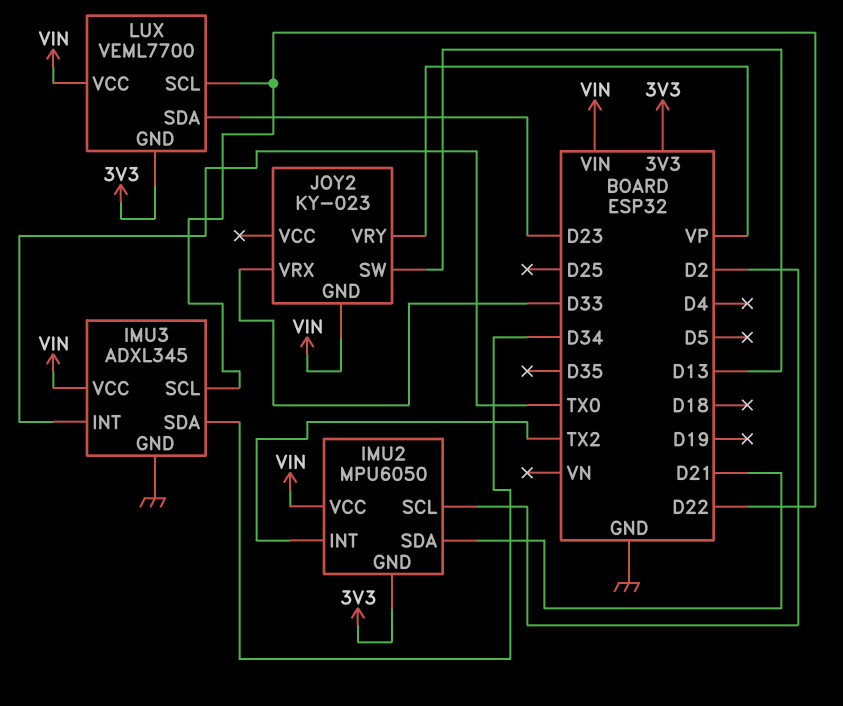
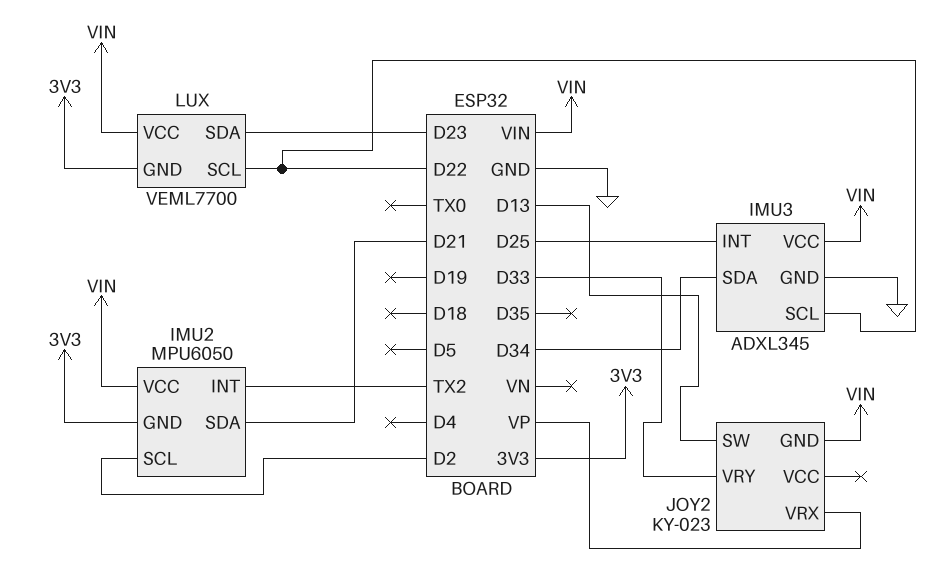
IMU3 pin INT: TX0 -> D25
JOY2 pin VRX: D33 -> VP
JOY2 pin VRY: VP -> D33

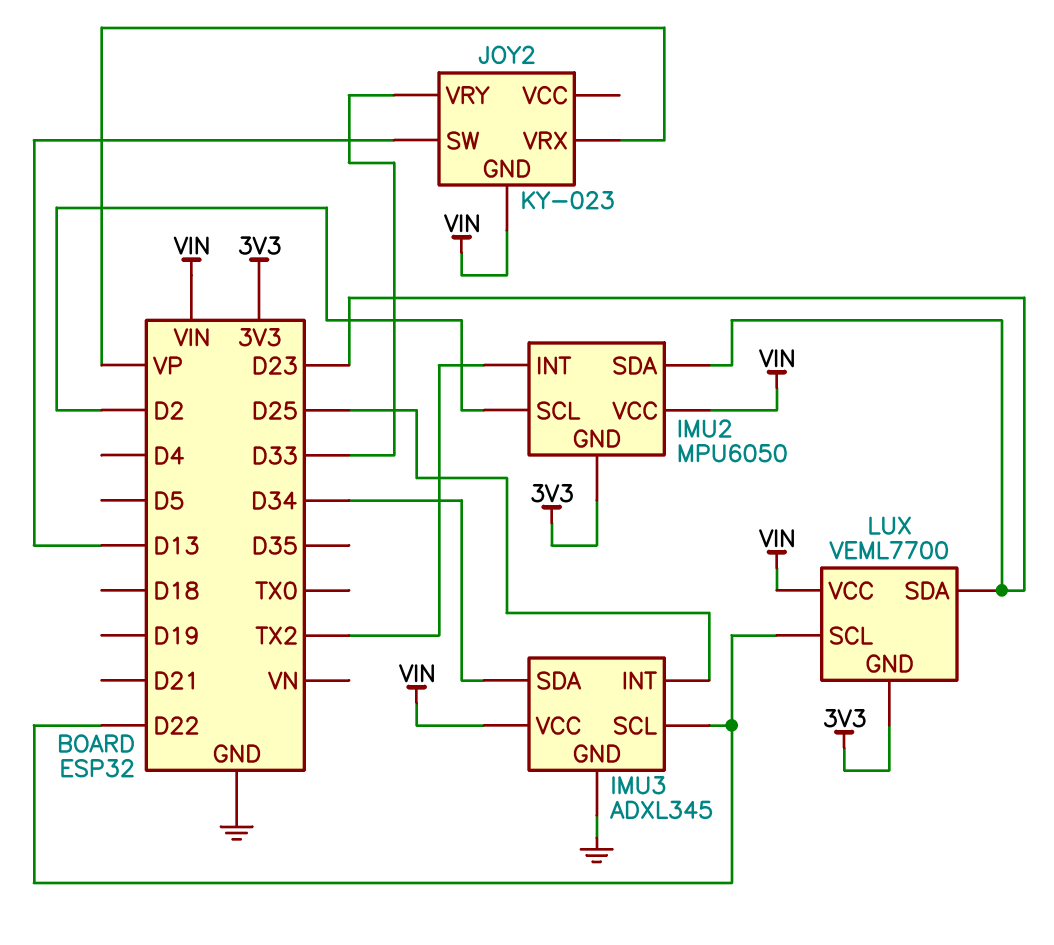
IMU2 pin SDA: D21 -> D23

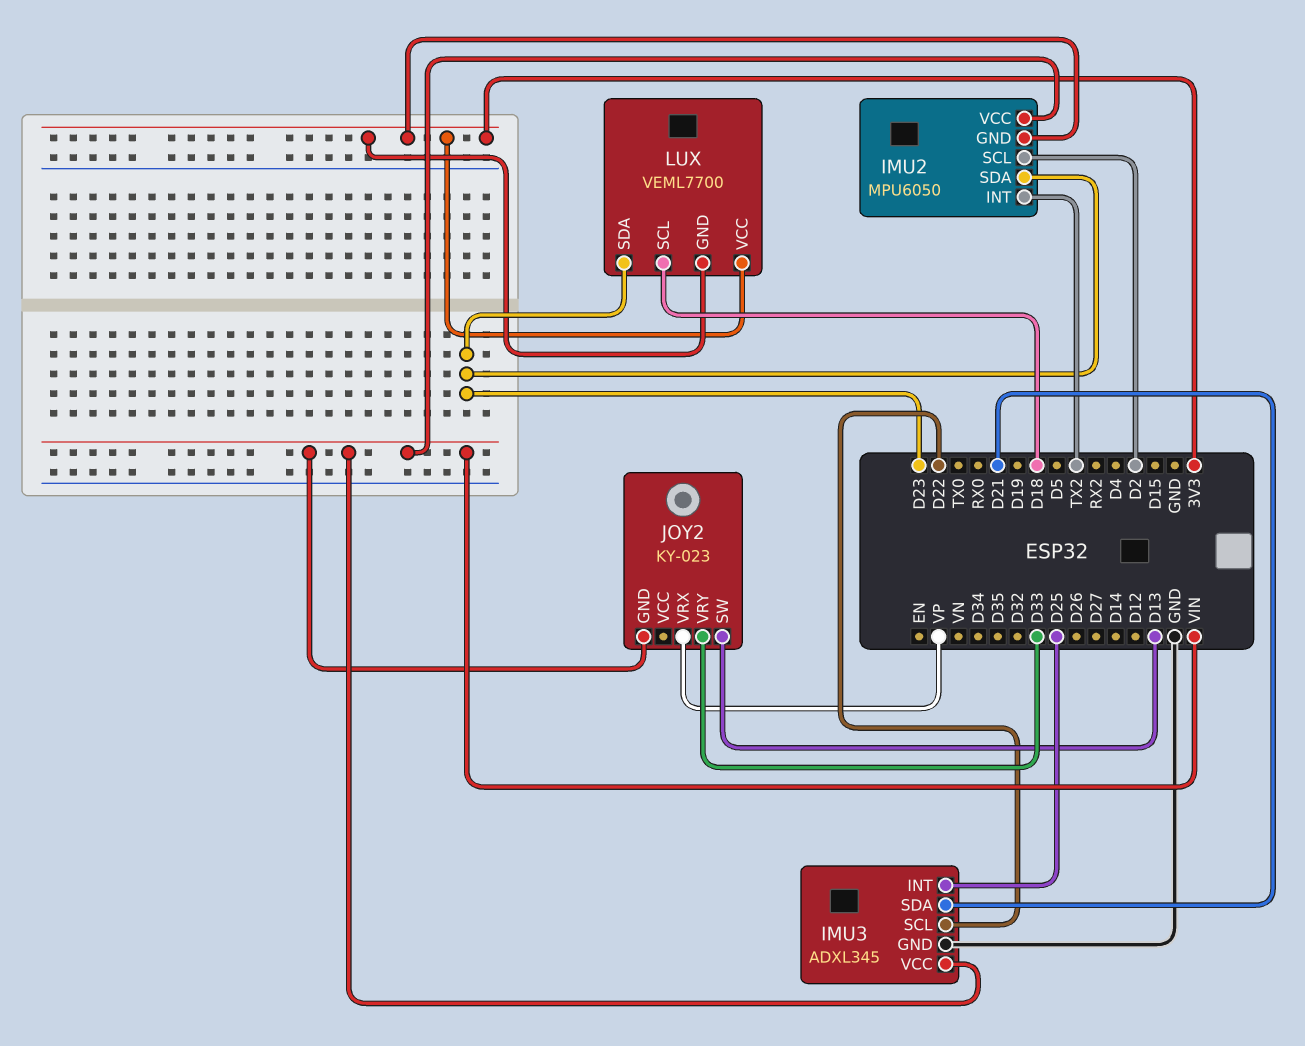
IMU3 pin SDA: D34 -> D21
LUX pin SCL: D22 -> D18
LUX pin VCC: VIN -> 3V3

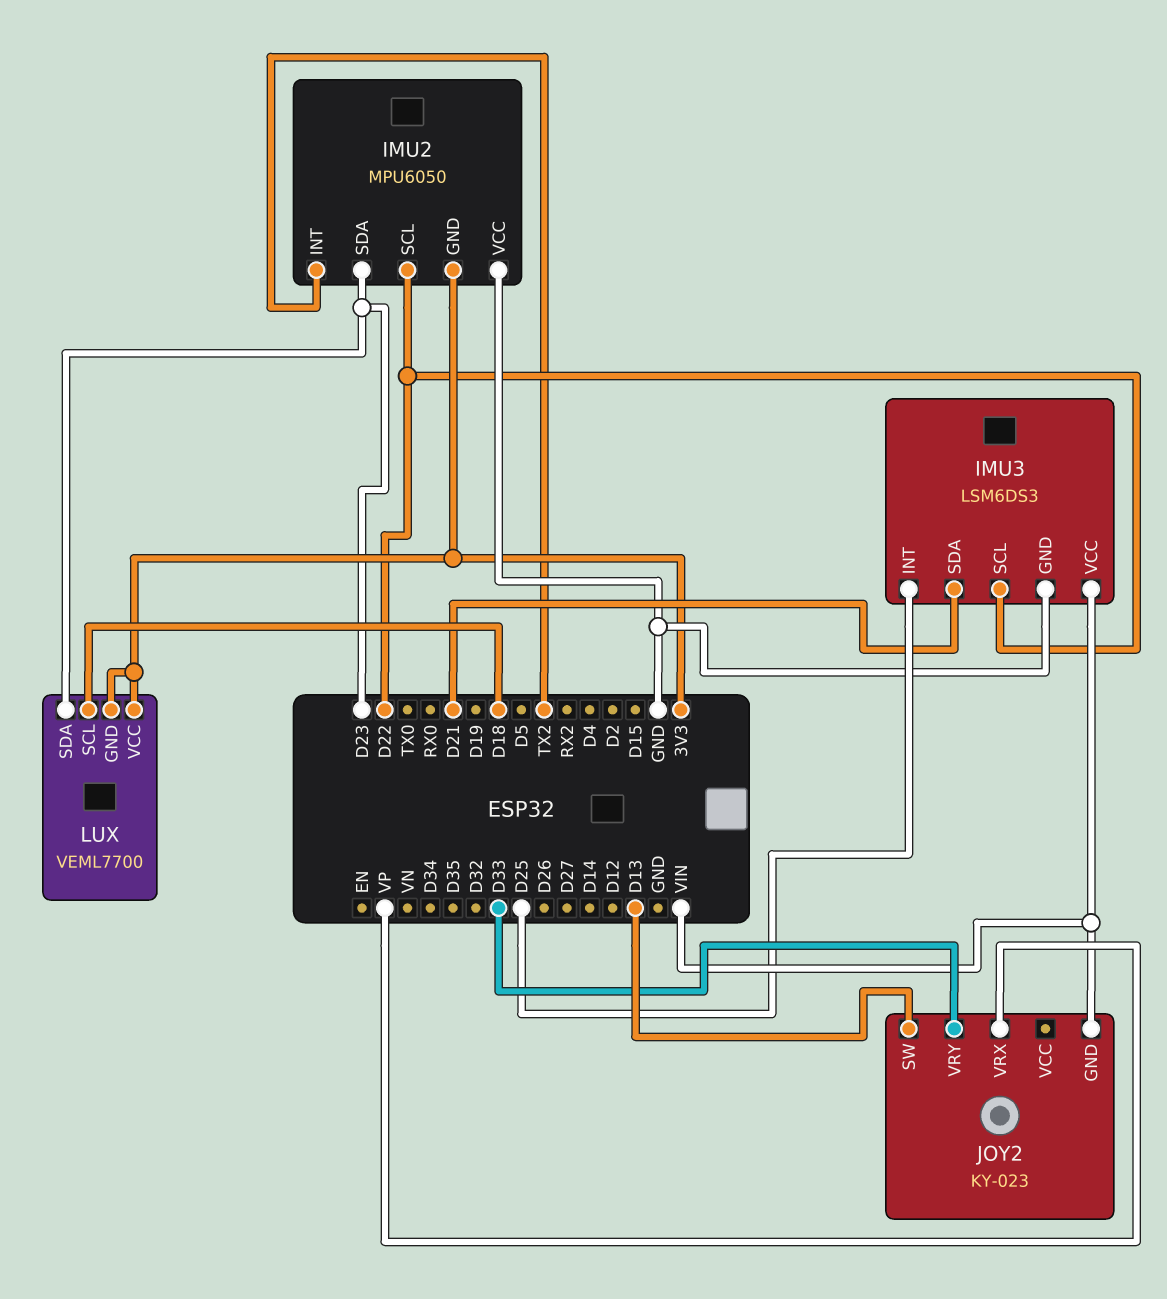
IMU2 pin SCL: D2 -> D22
IMU2 pin VCC: VIN -> GND
IMU3: ADXL345 -> LSM6DS3

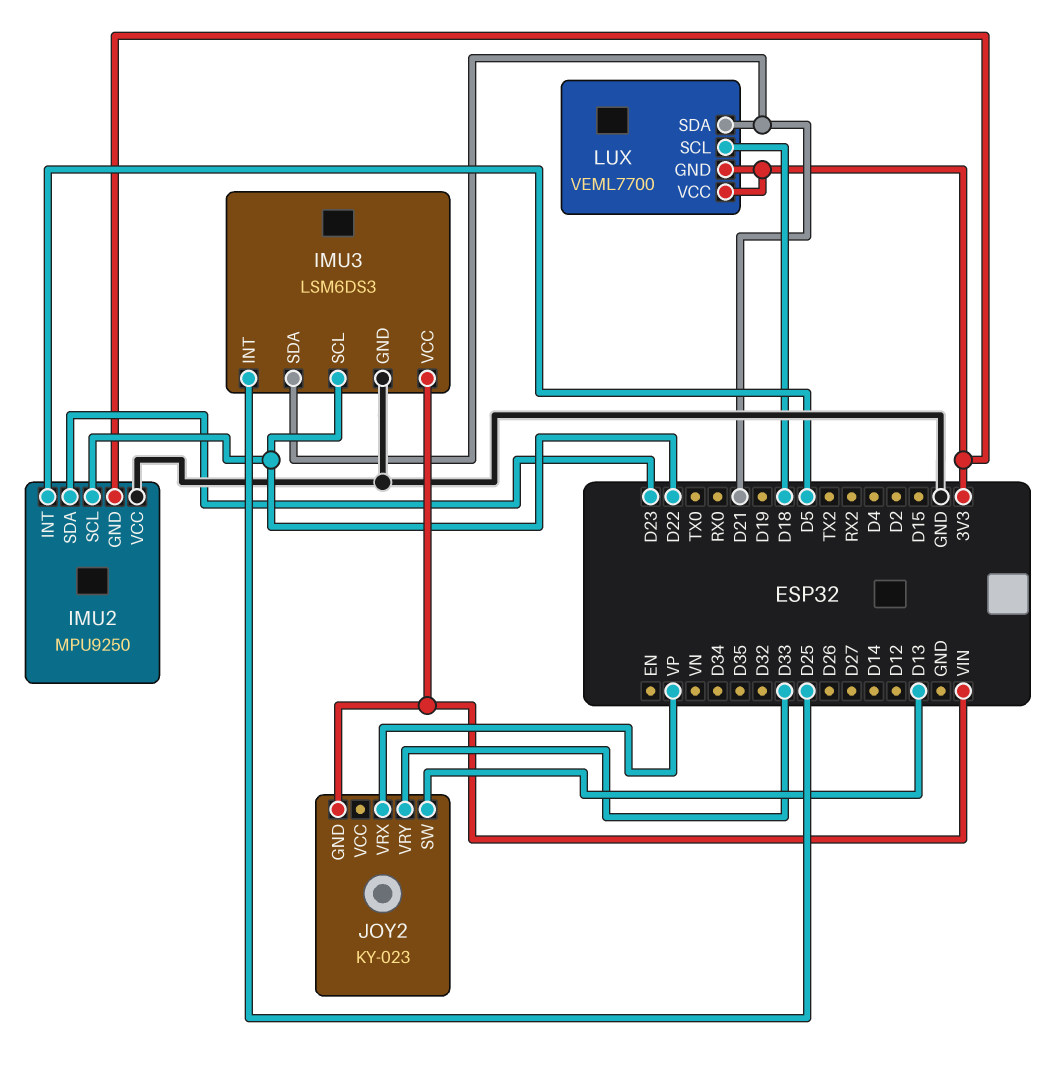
IMU2: MPU6050 -> MPU9250
IMU2 pin INT: TX2 -> D5
LUX pin SDA: D23 -> D21

